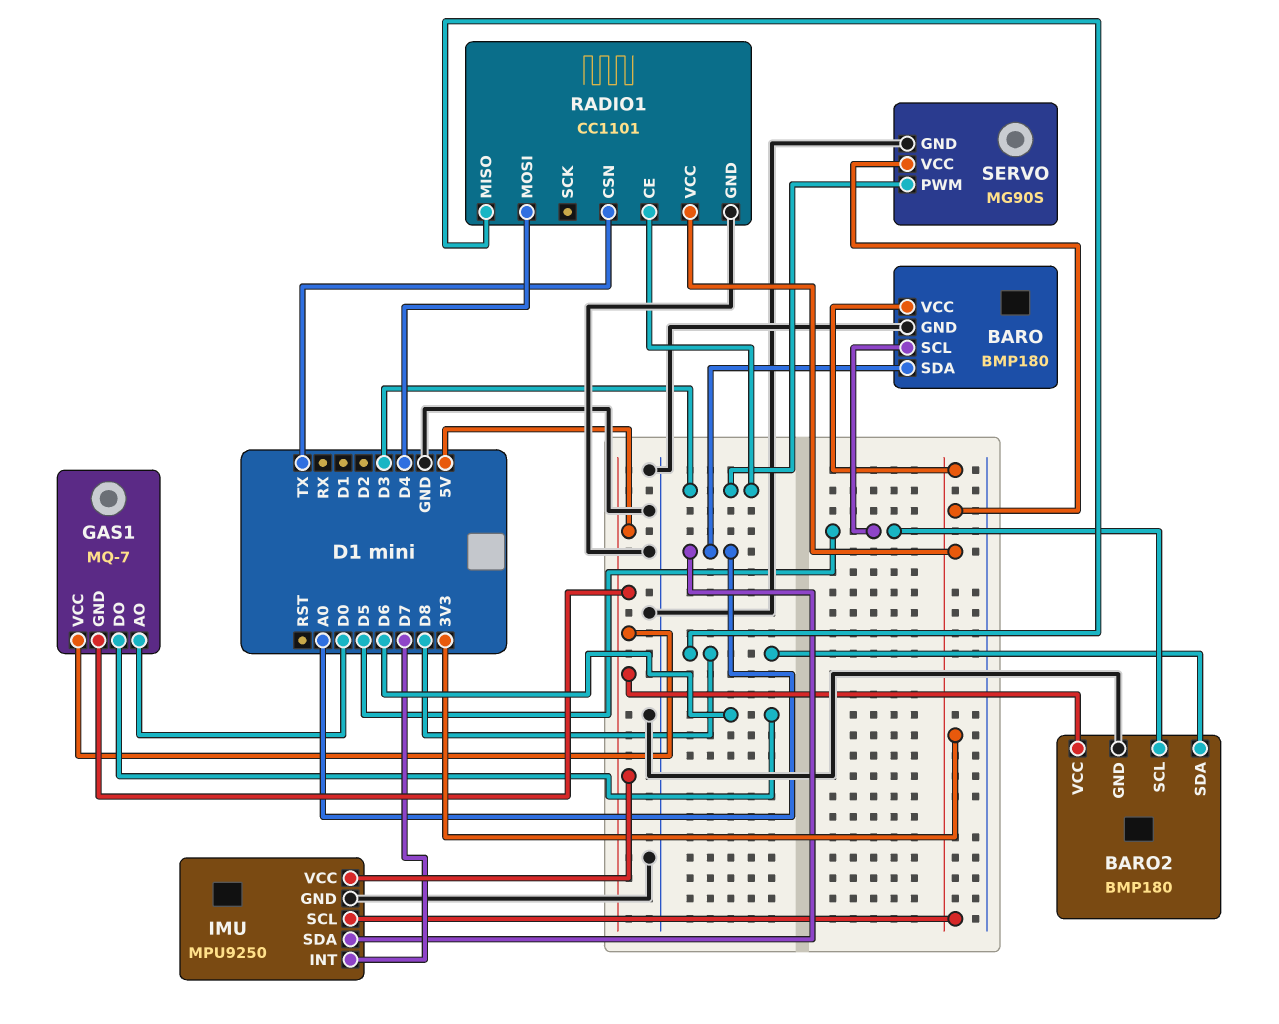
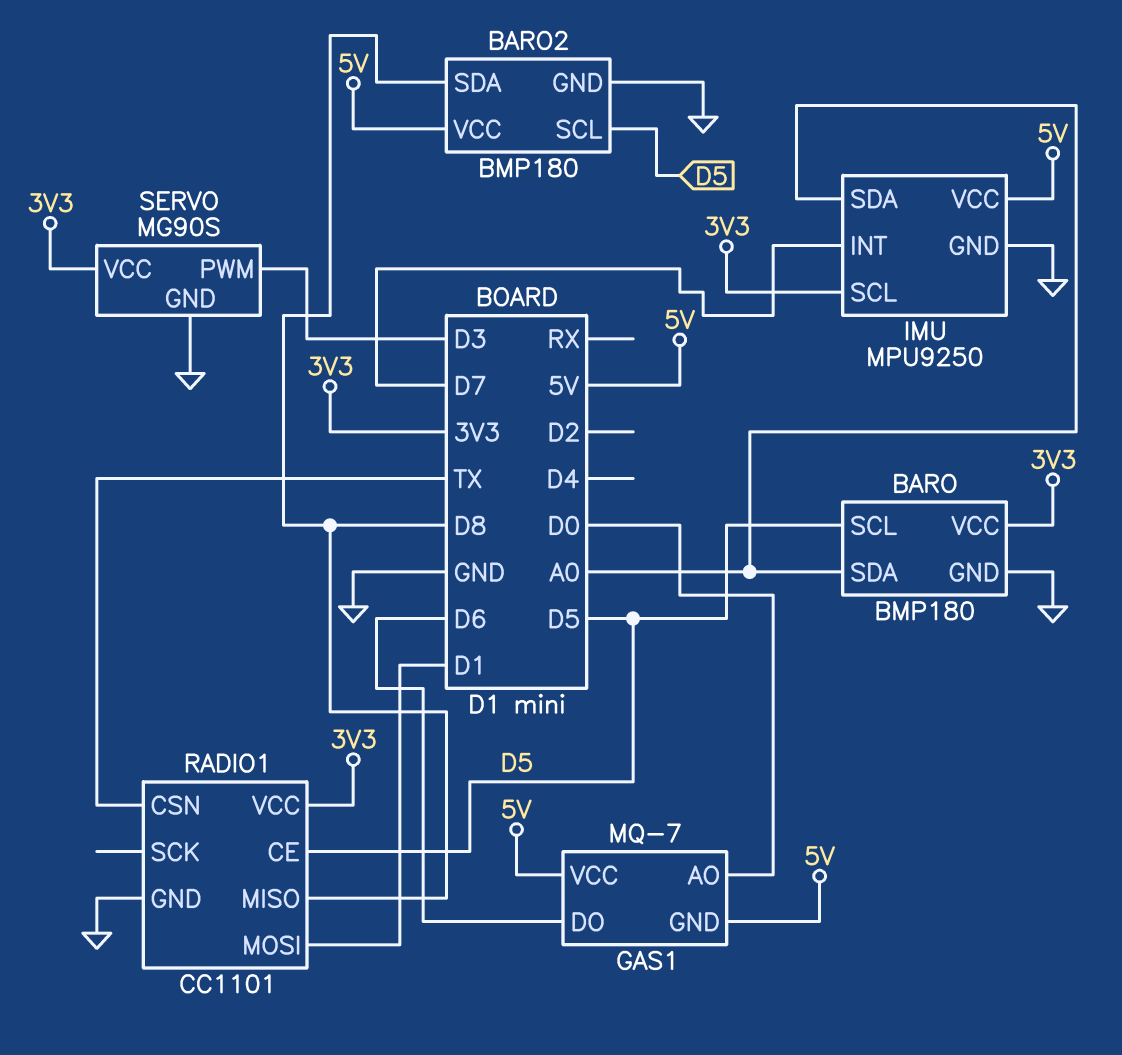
RADIO1 pin CE: D3 -> D5
RADIO1 pin MOSI: D4 -> D1

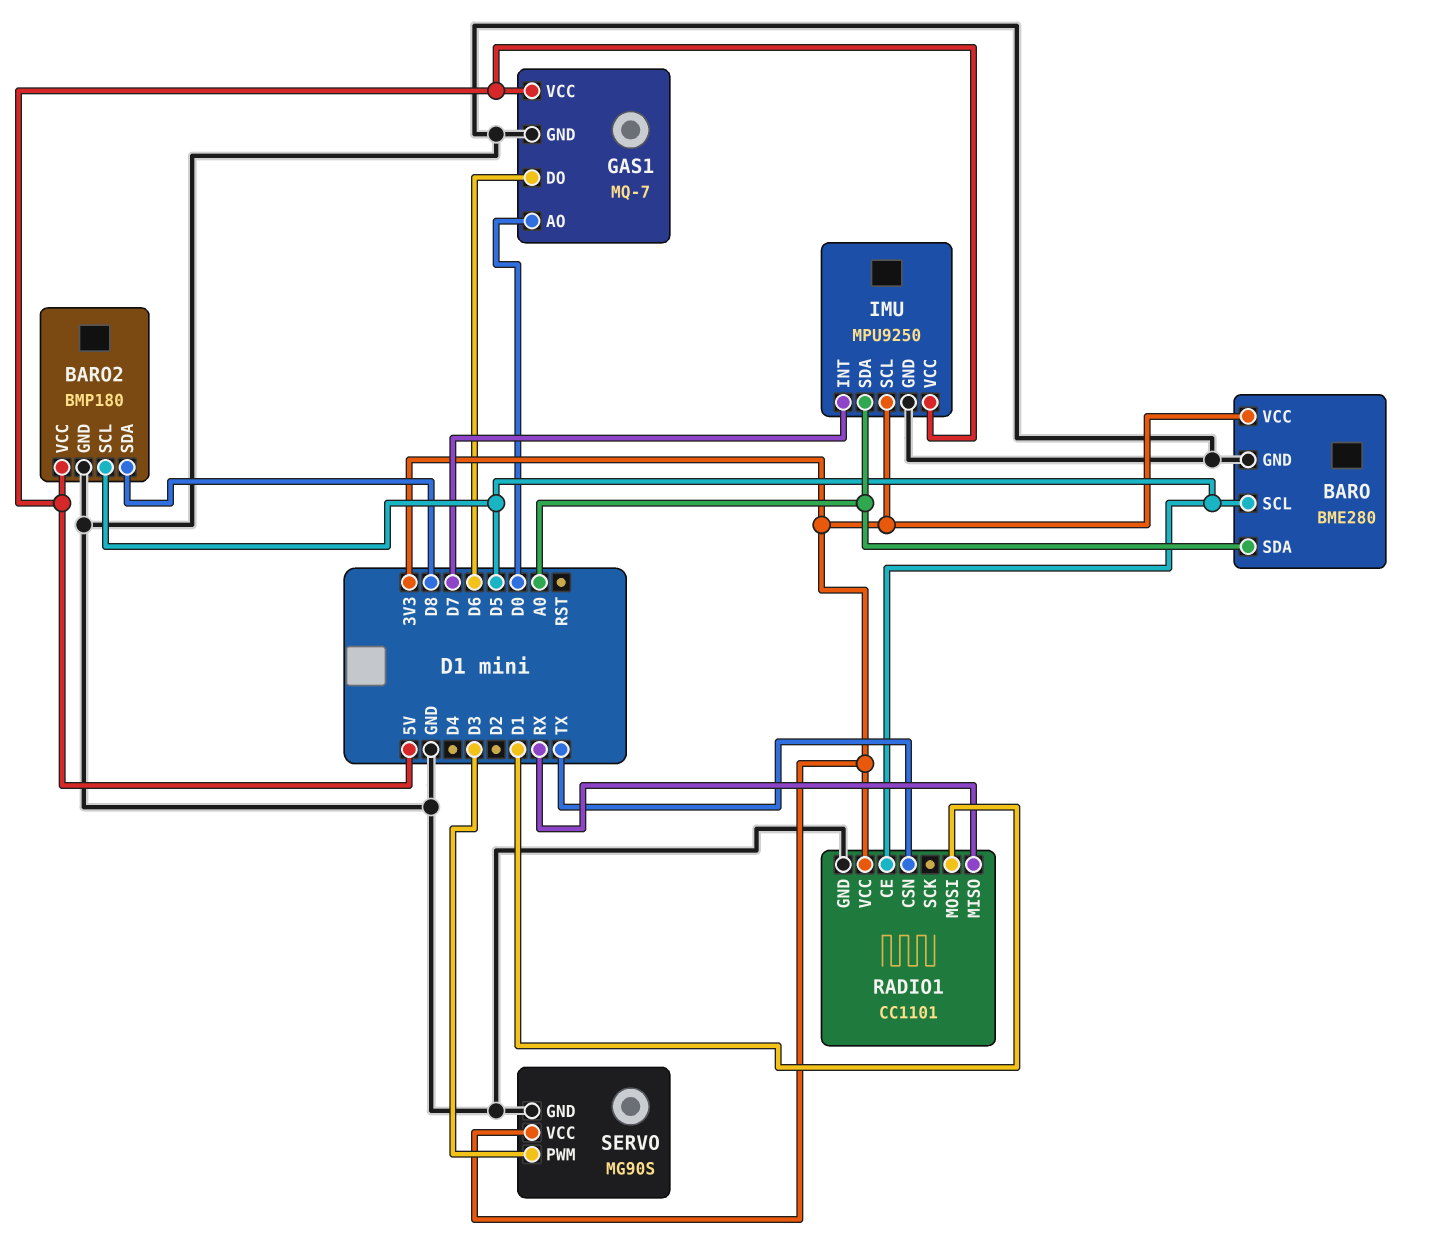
BARO: BMP180 -> BME280
GAS1 pin GND: 5V -> GND
RADIO1 pin MISO: D8 -> RX

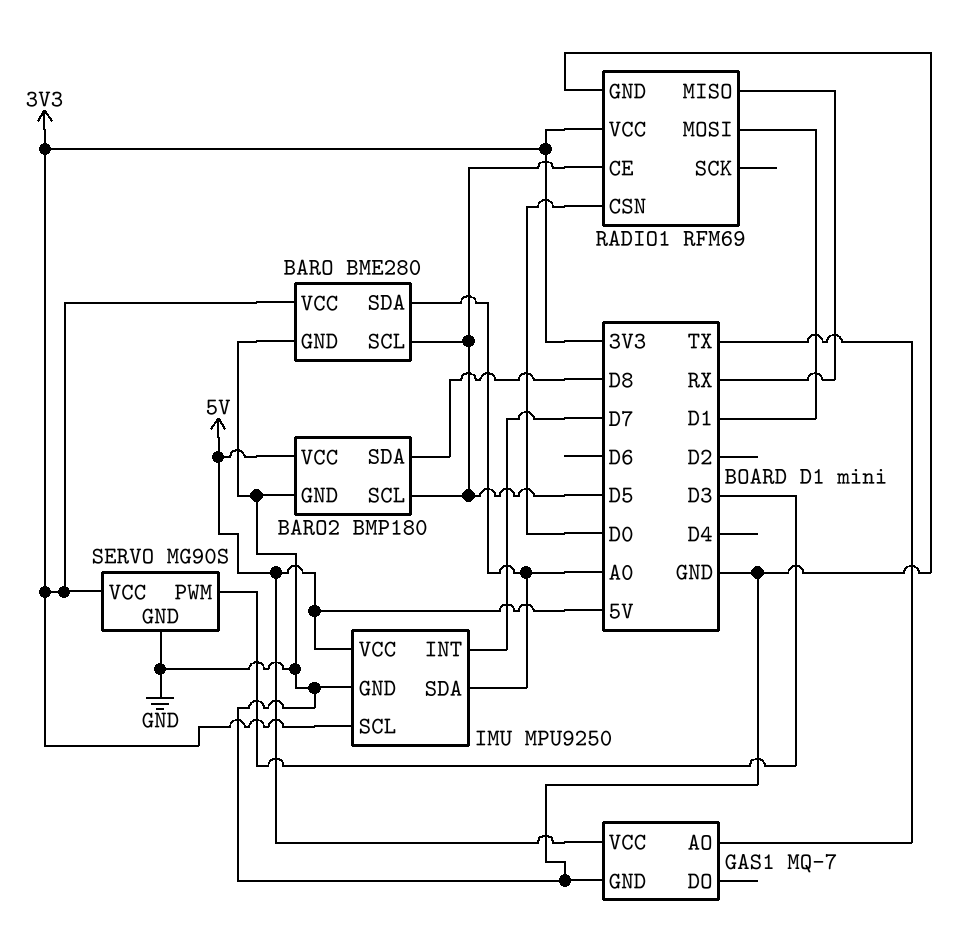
GAS1 pin AO: D0 -> TX
GAS1 pin DO: D6 -> none
RADIO1: CC1101 -> RFM69
RADIO1 pin CSN: TX -> D0

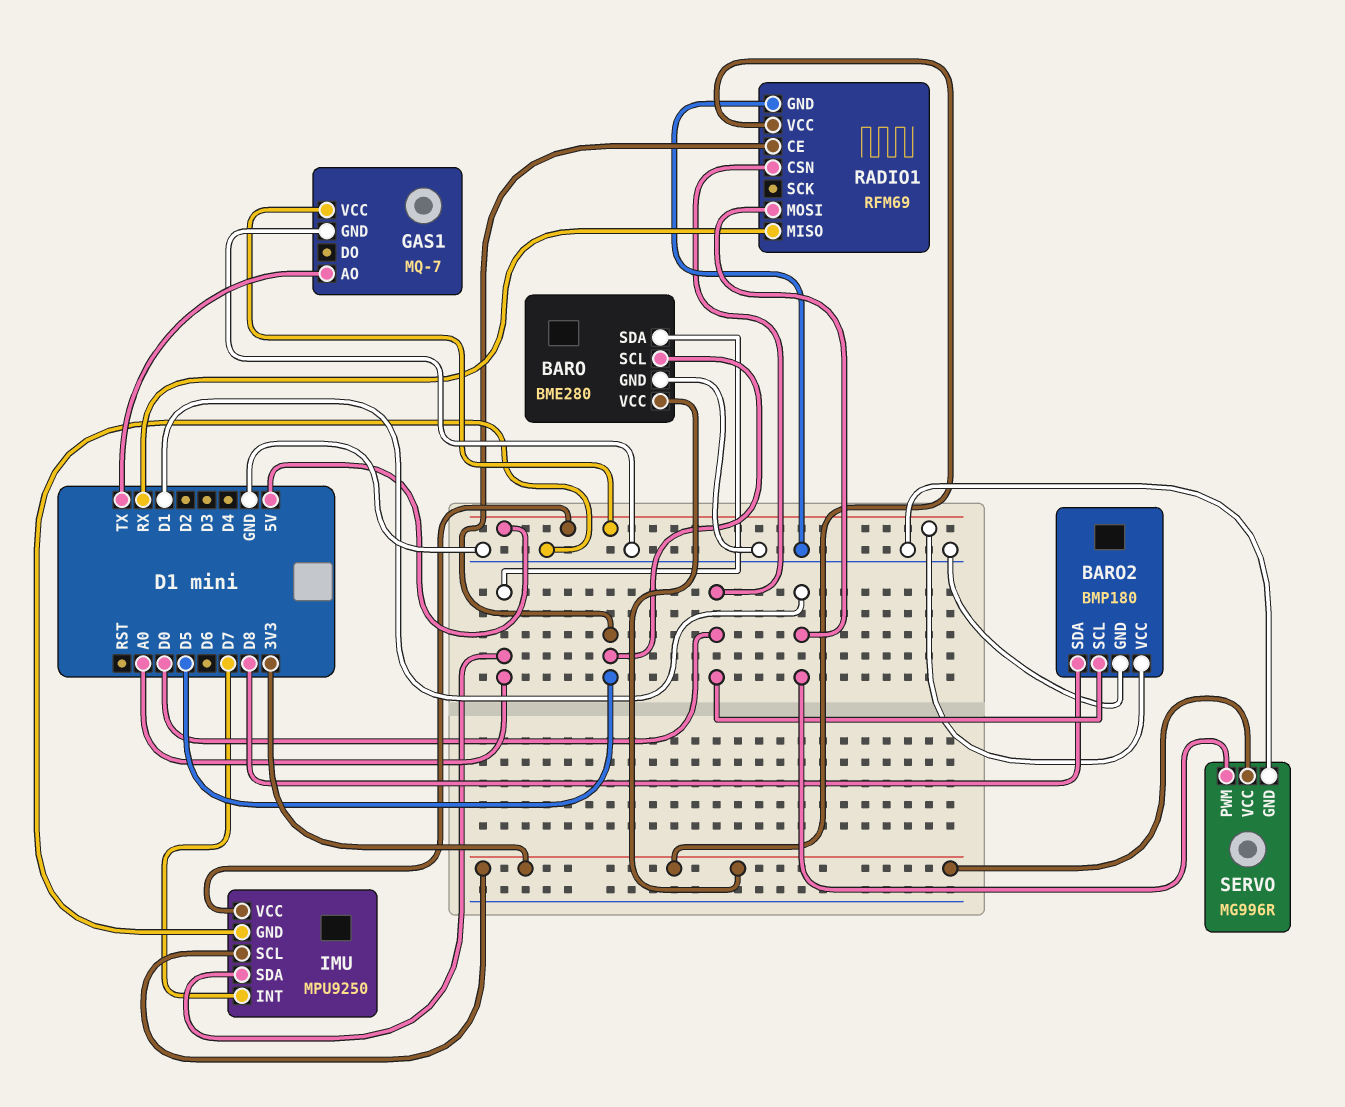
BARO2 pin SCL: D5 -> D0
SERVO: MG90S -> MG996R
SERVO pin PWM: D3 -> D1

